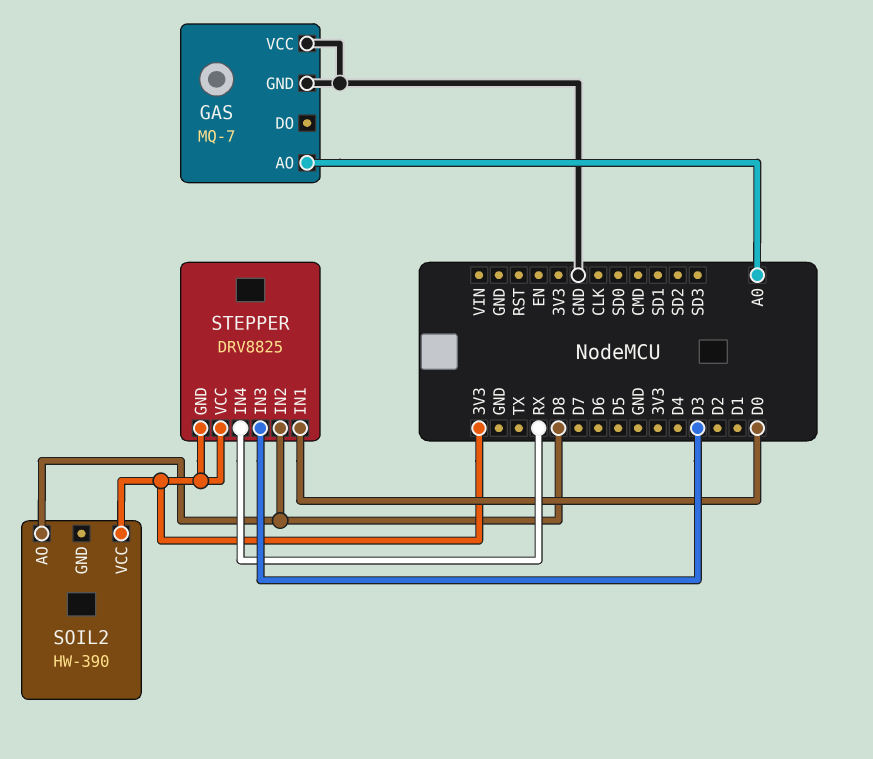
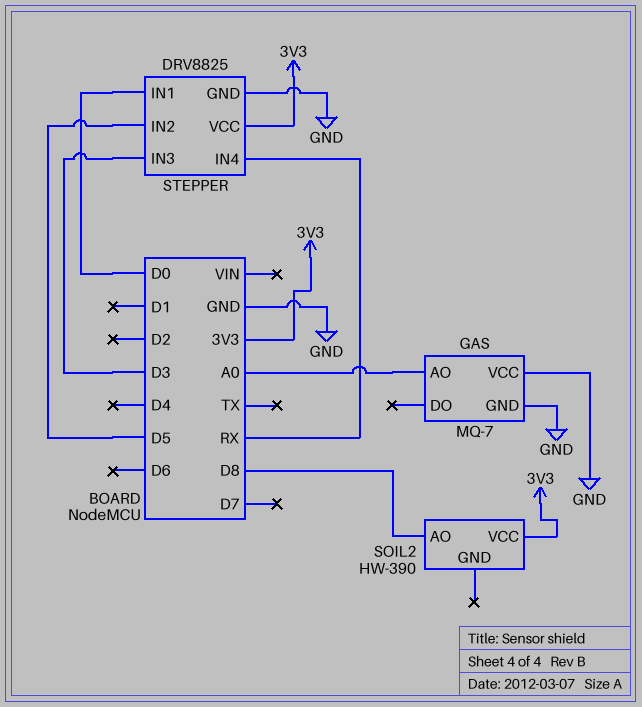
STEPPER pin GND: 3V3 -> GND
STEPPER pin IN2: D8 -> D5

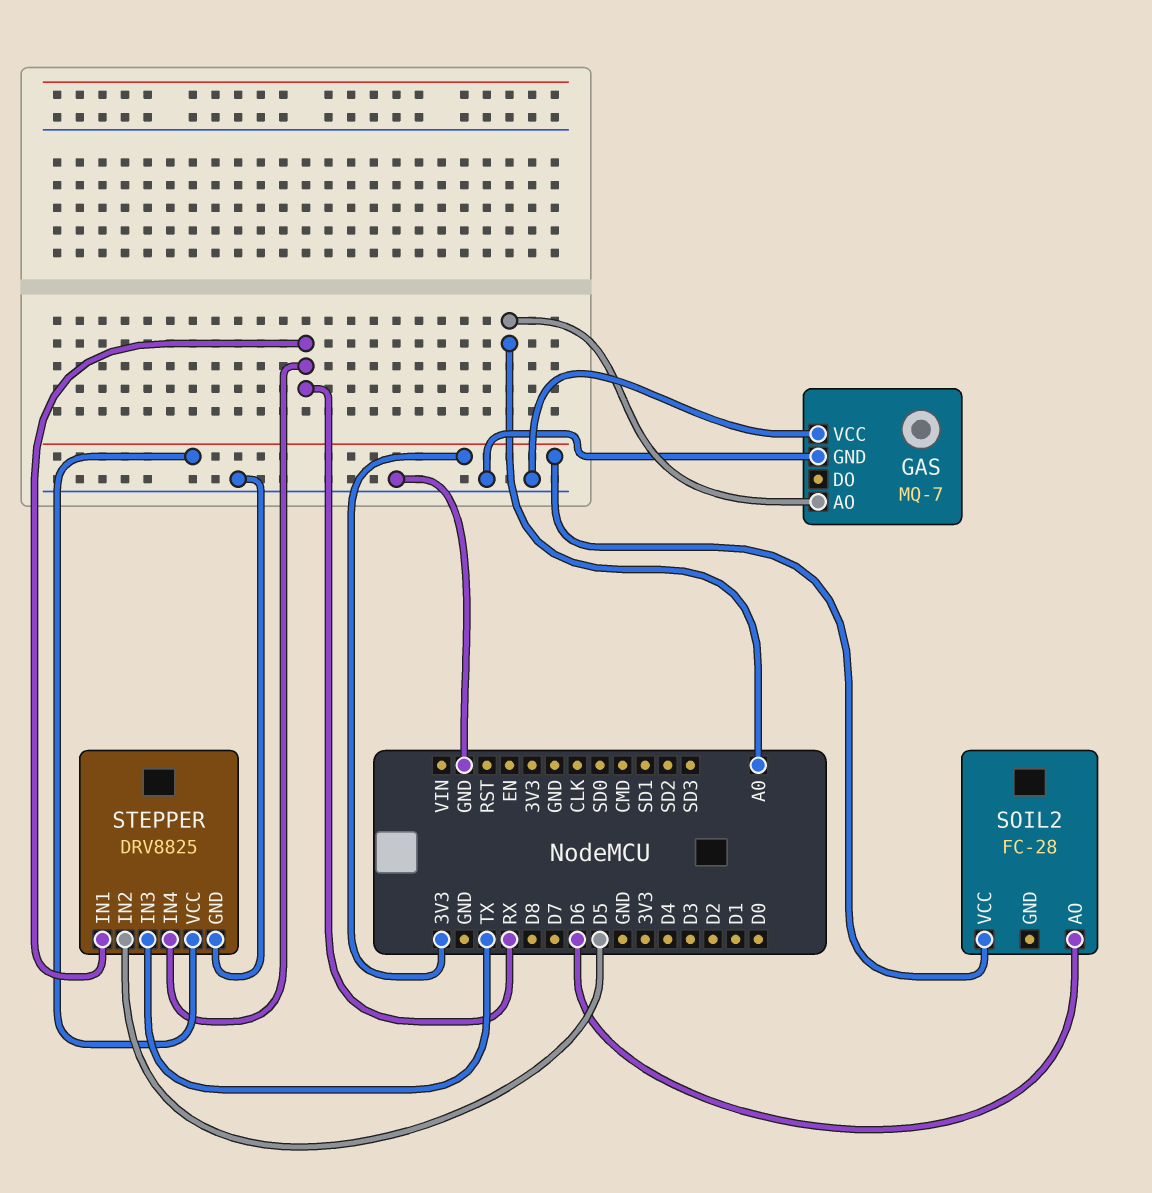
SOIL2: HW-390 -> FC-28
SOIL2 pin AO: D8 -> D6
STEPPER pin IN1: D0 -> RX
STEPPER pin IN3: D3 -> TX

